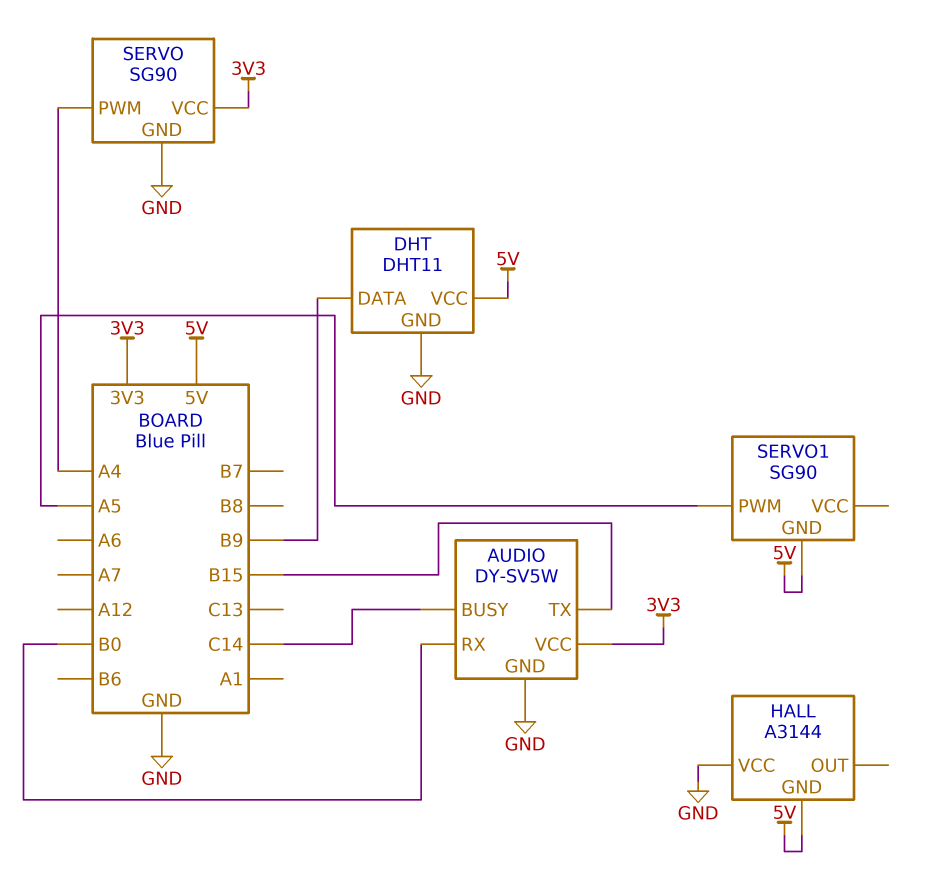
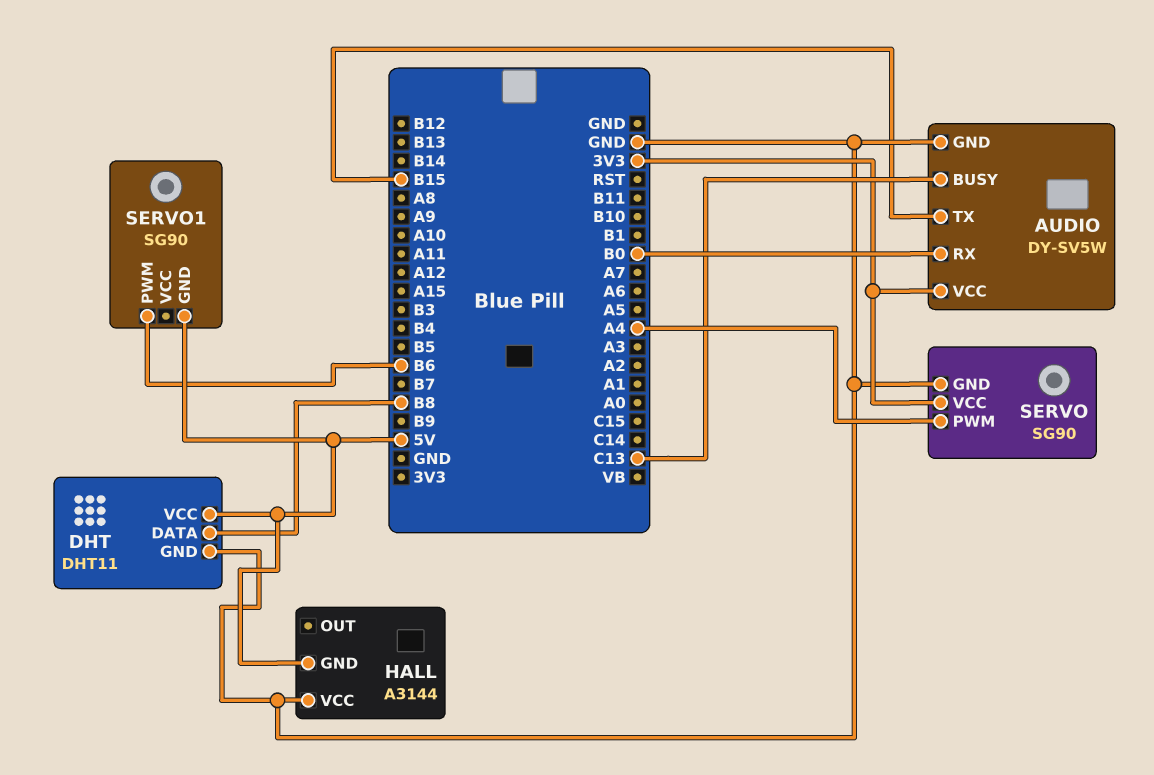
AUDIO pin BUSY: C14 -> C13
DHT pin DATA: B9 -> B8
SERVO1 pin PWM: A5 -> B6

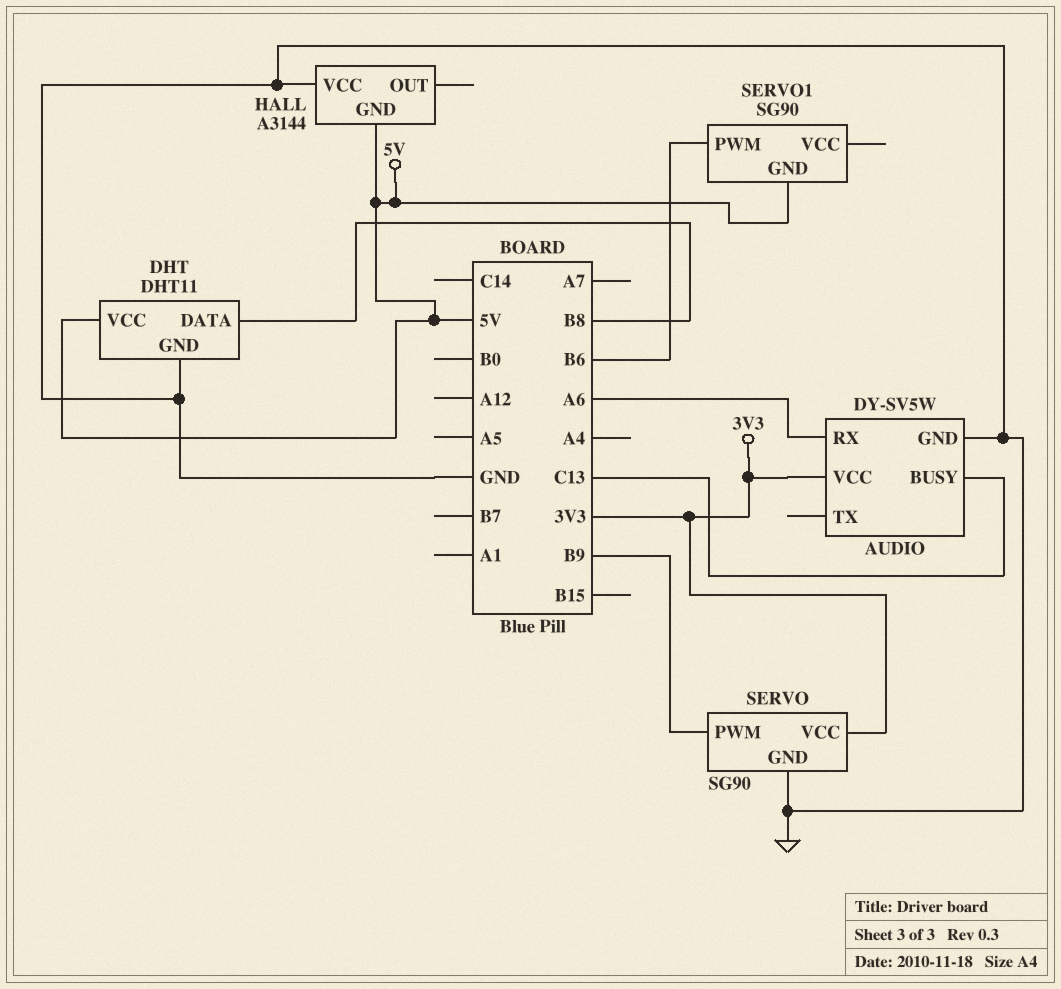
AUDIO pin RX: B0 -> A6
AUDIO pin TX: B15 -> none
SERVO pin PWM: A4 -> B9

